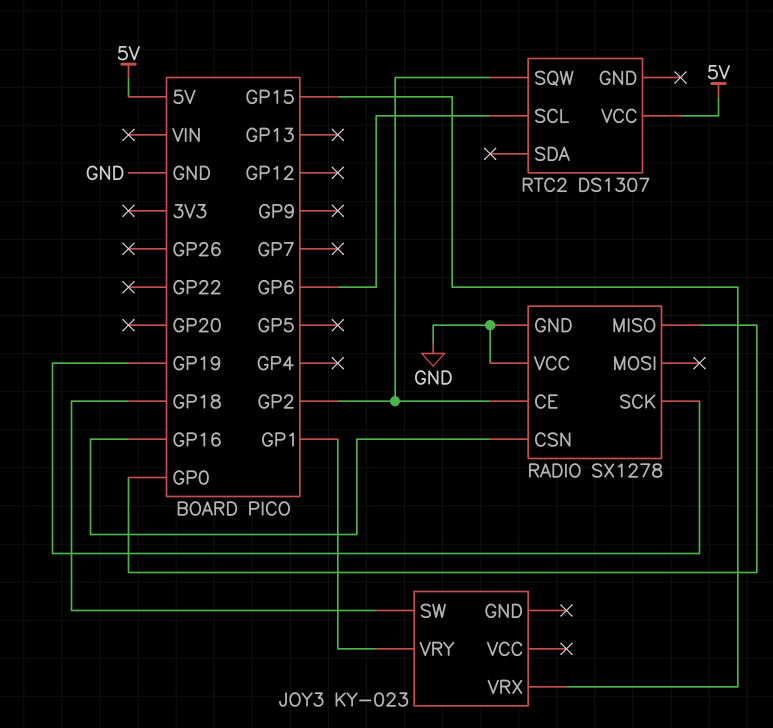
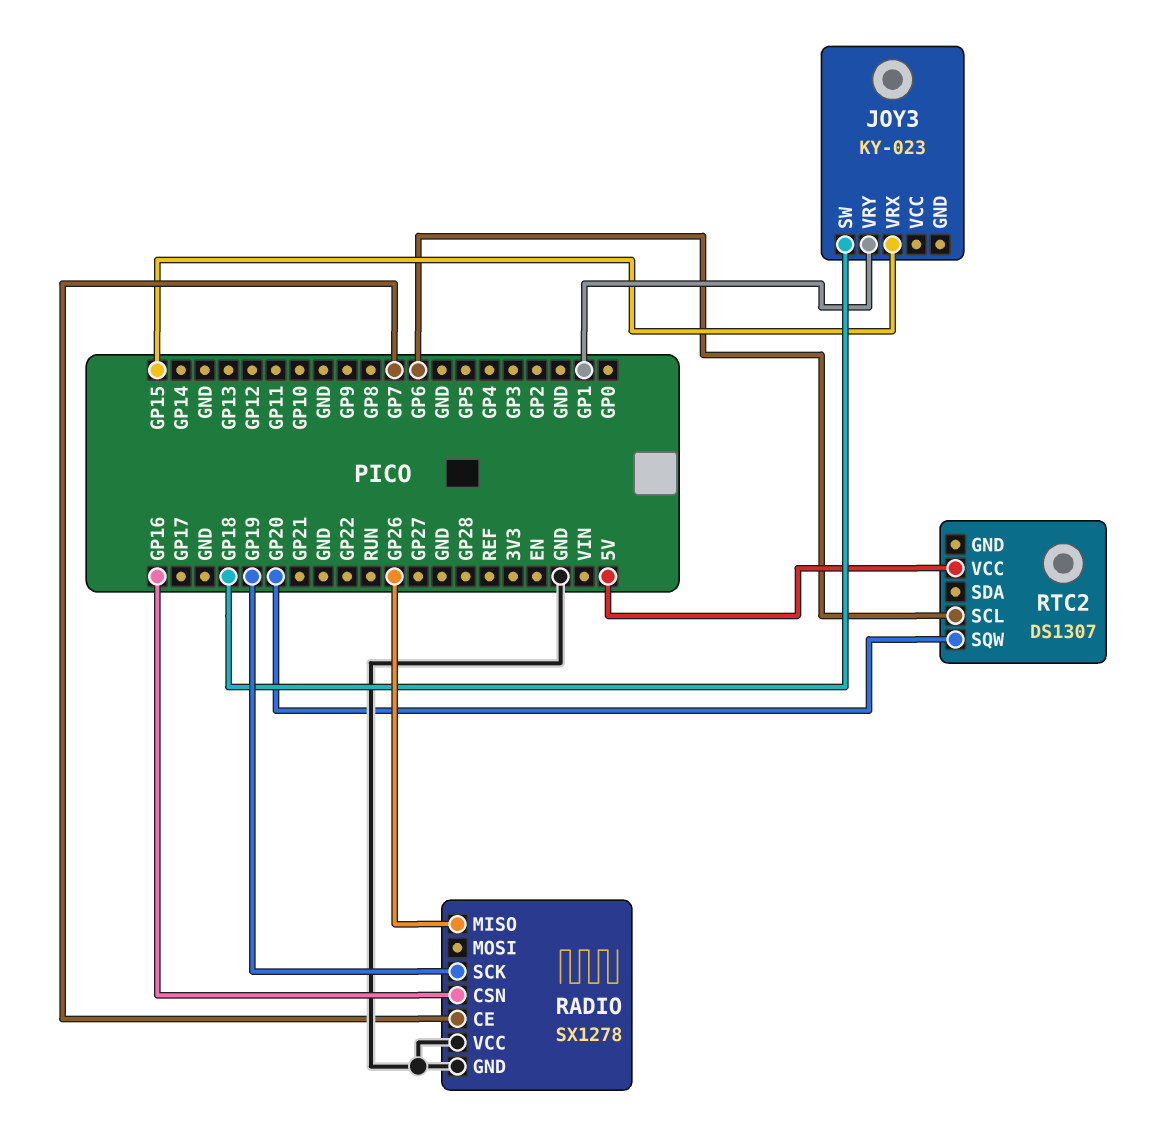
RADIO pin CE: GP2 -> GP7
RADIO pin MISO: GP0 -> GP26
RTC2 pin SQW: GP2 -> GP20

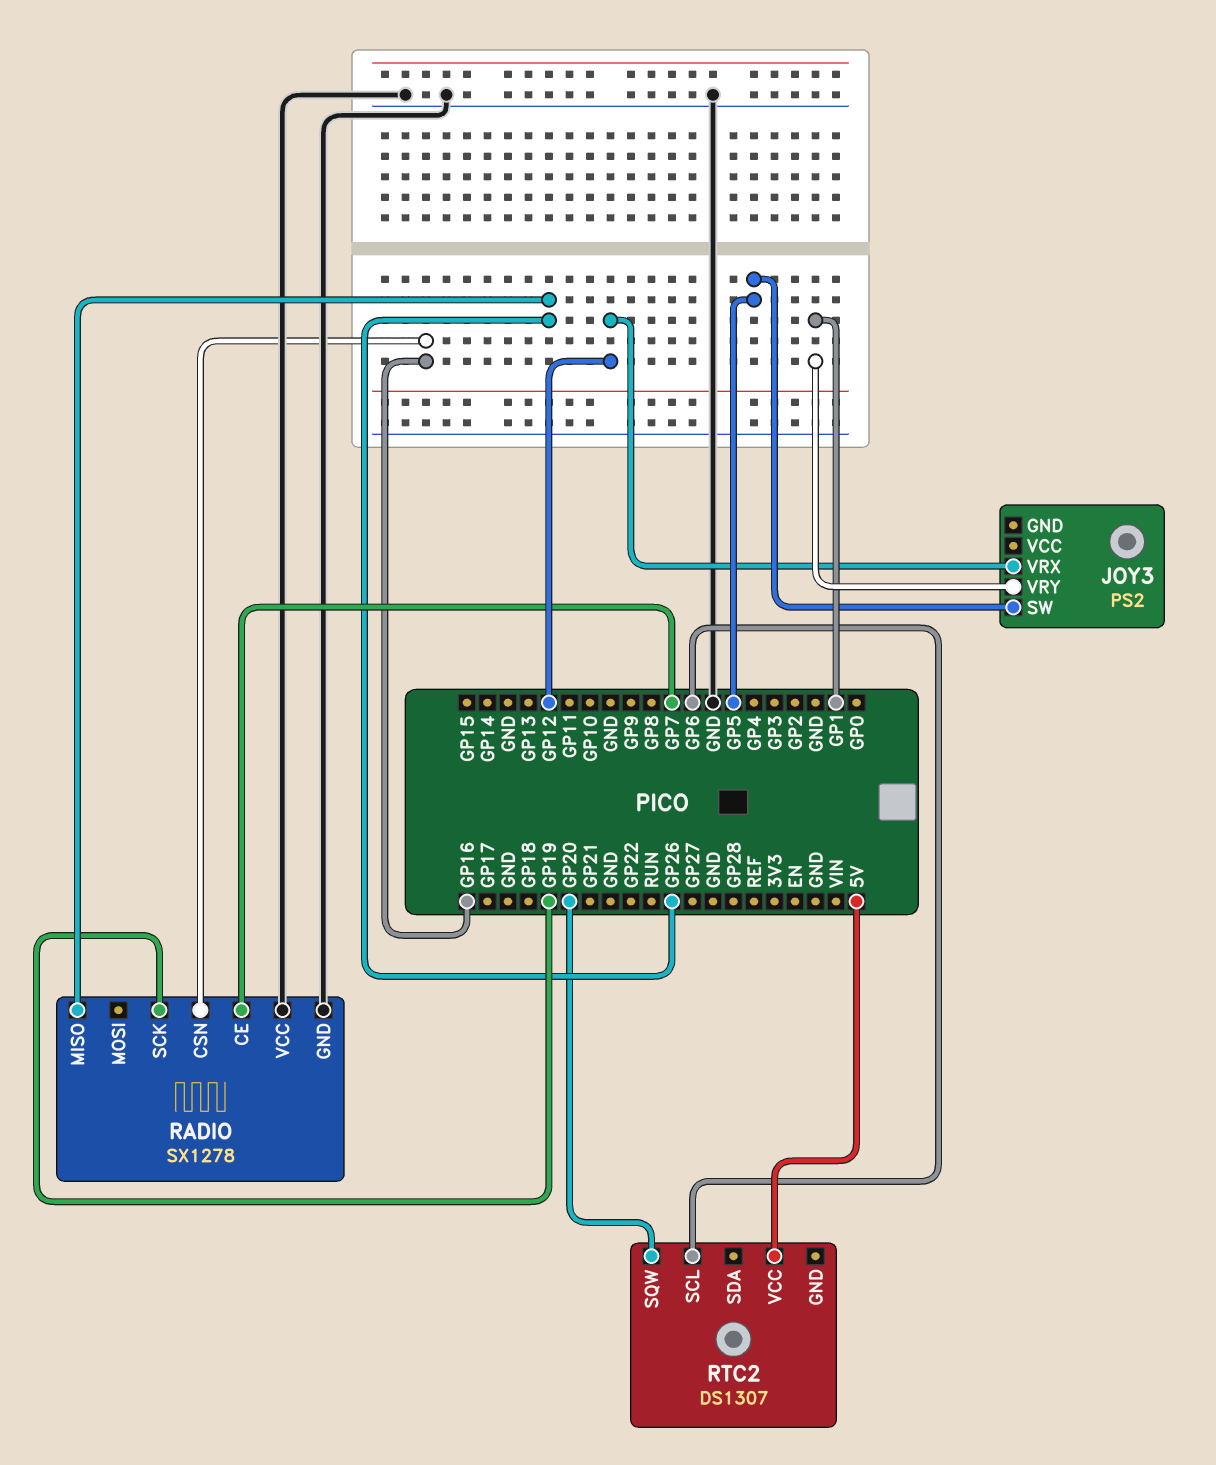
JOY3: KY-023 -> PS2
JOY3 pin SW: GP18 -> GP5
JOY3 pin VRX: GP15 -> GP12

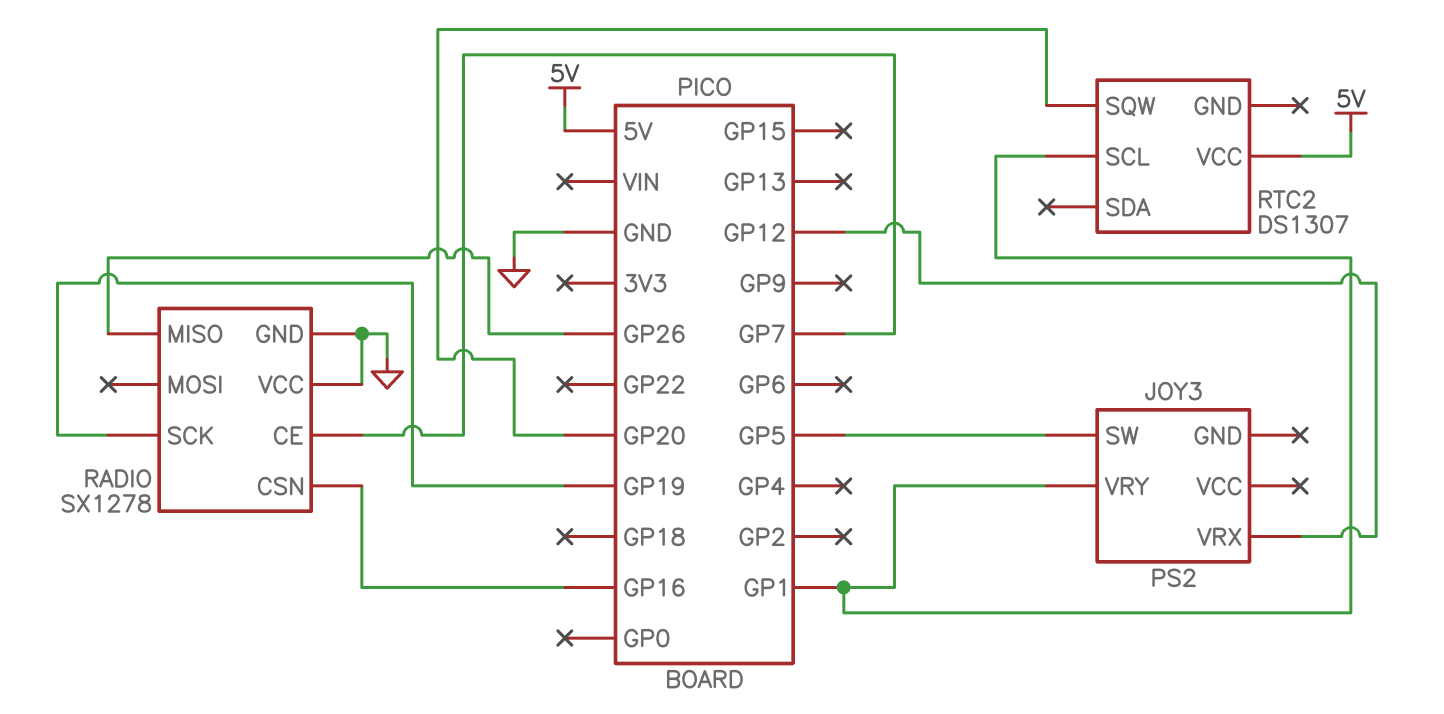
RTC2 pin SCL: GP6 -> GP1

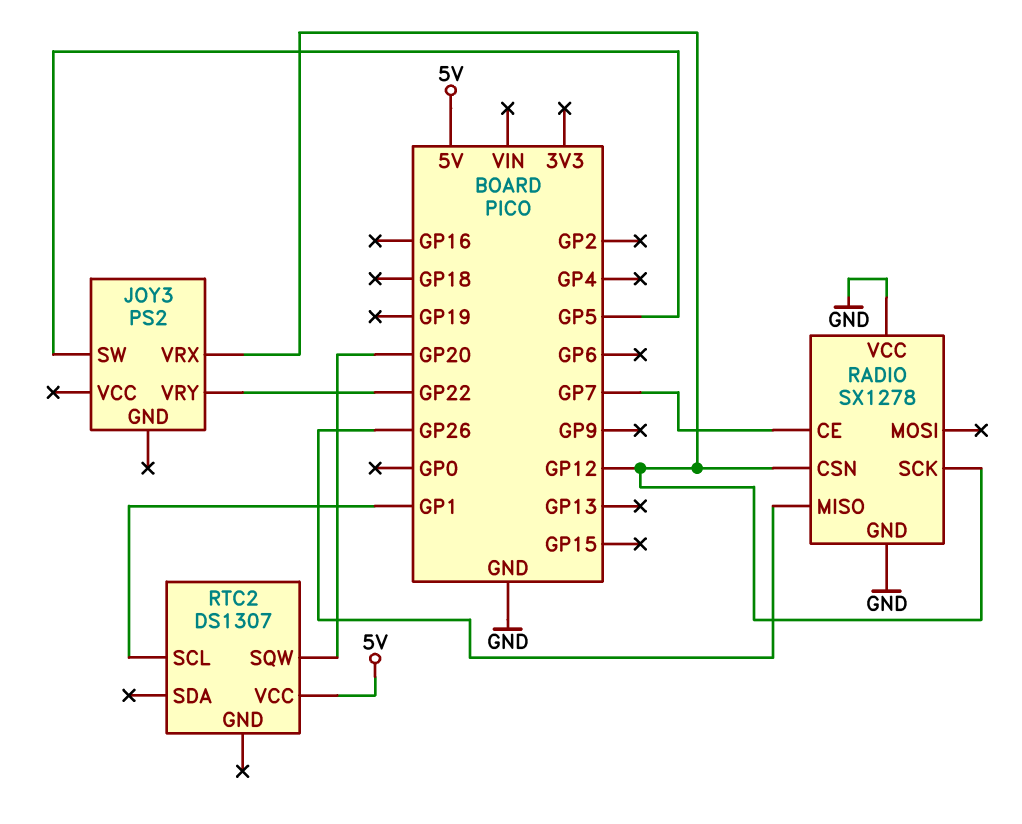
JOY3 pin VRY: GP1 -> GP22
RADIO pin CSN: GP16 -> GP12
RADIO pin SCK: GP19 -> GP12

